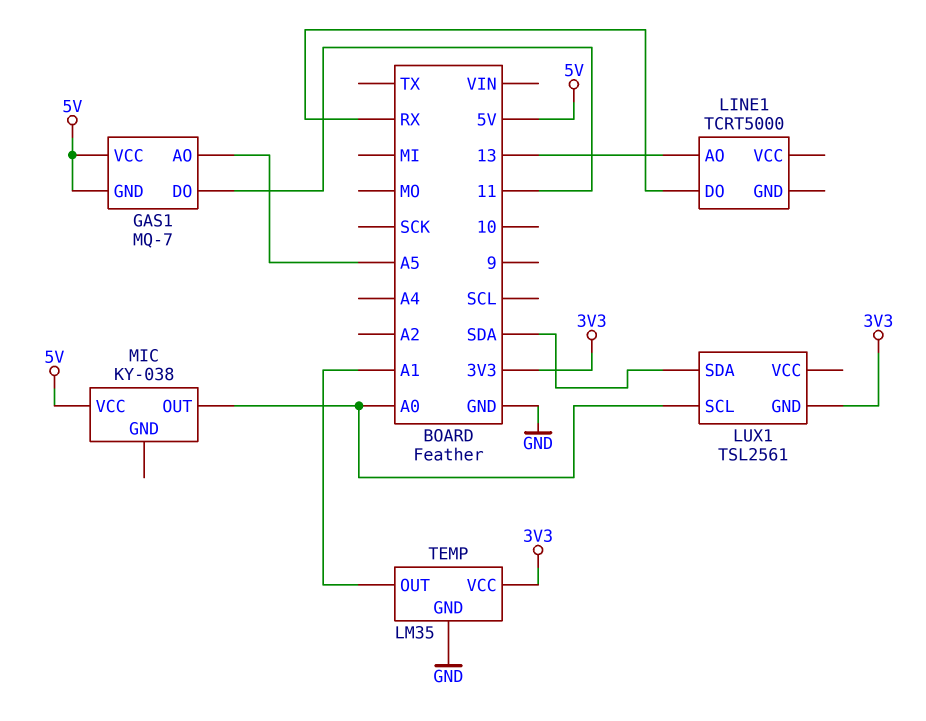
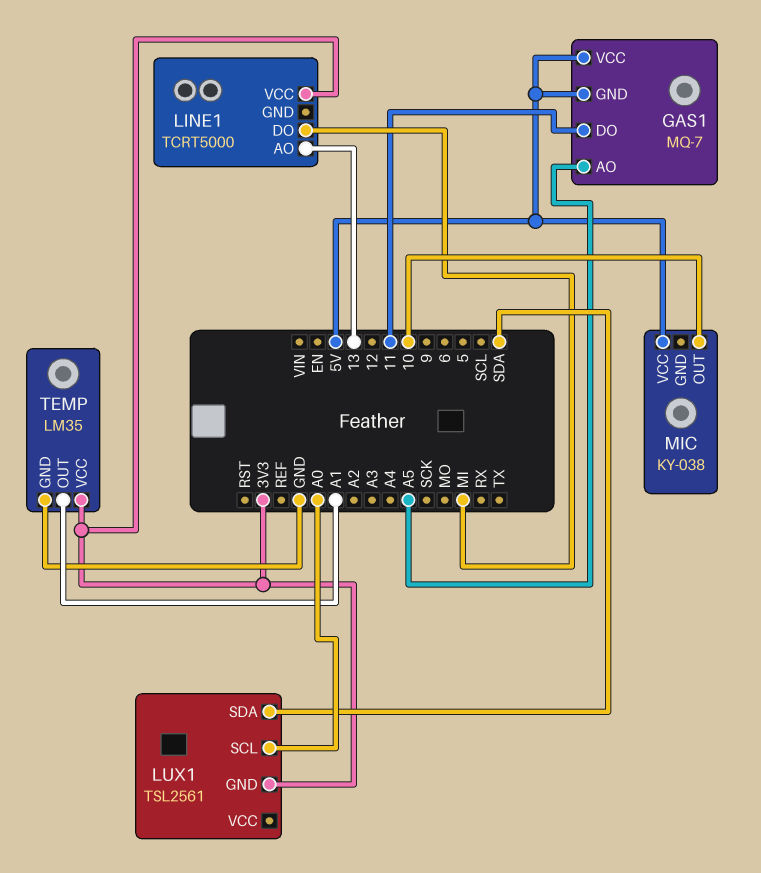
LINE1 pin DO: RX -> MI
LINE1 pin VCC: none -> 3V3
MIC pin OUT: A0 -> 10

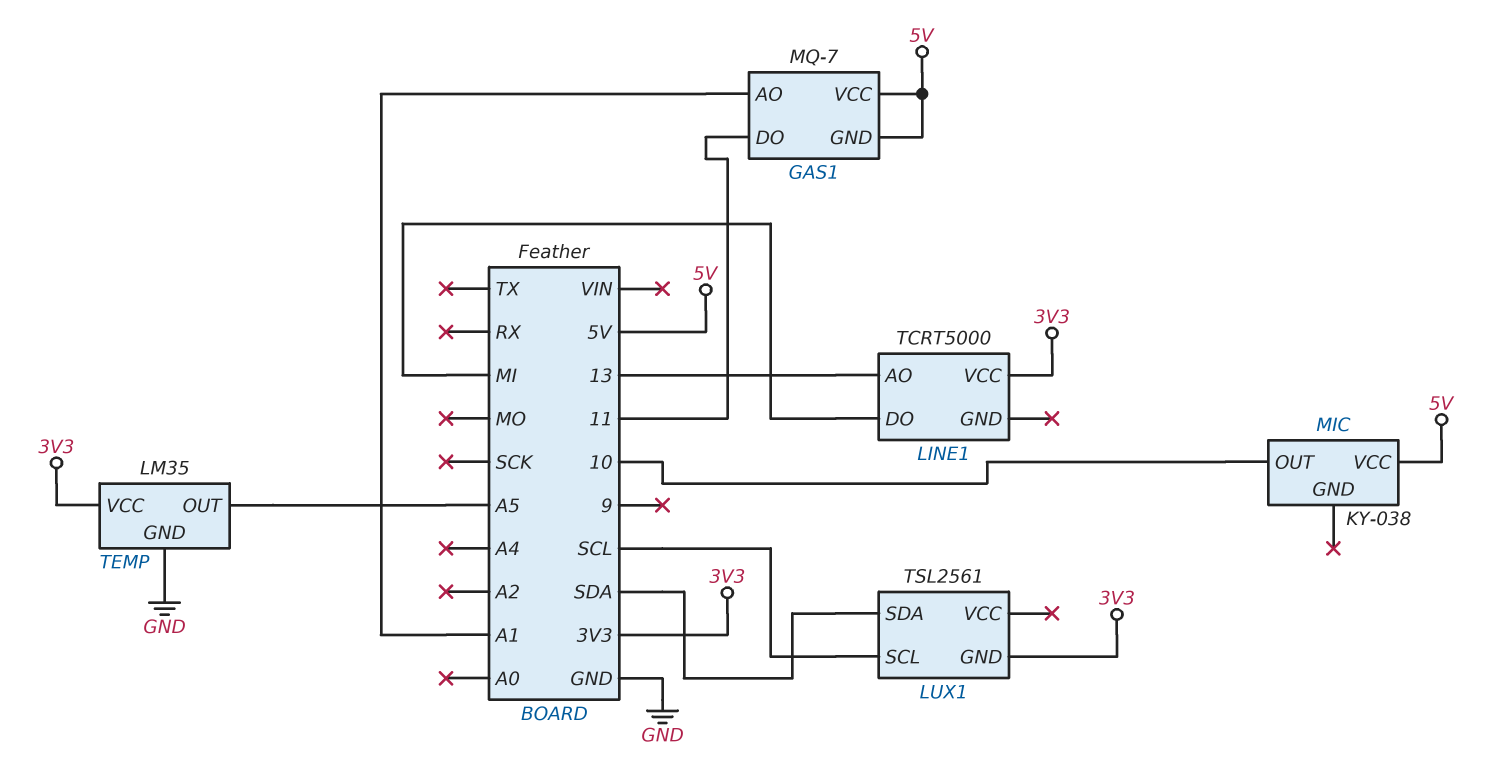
GAS1 pin AO: A5 -> A1
LUX1 pin SCL: A0 -> SCL
TEMP pin OUT: A1 -> A5

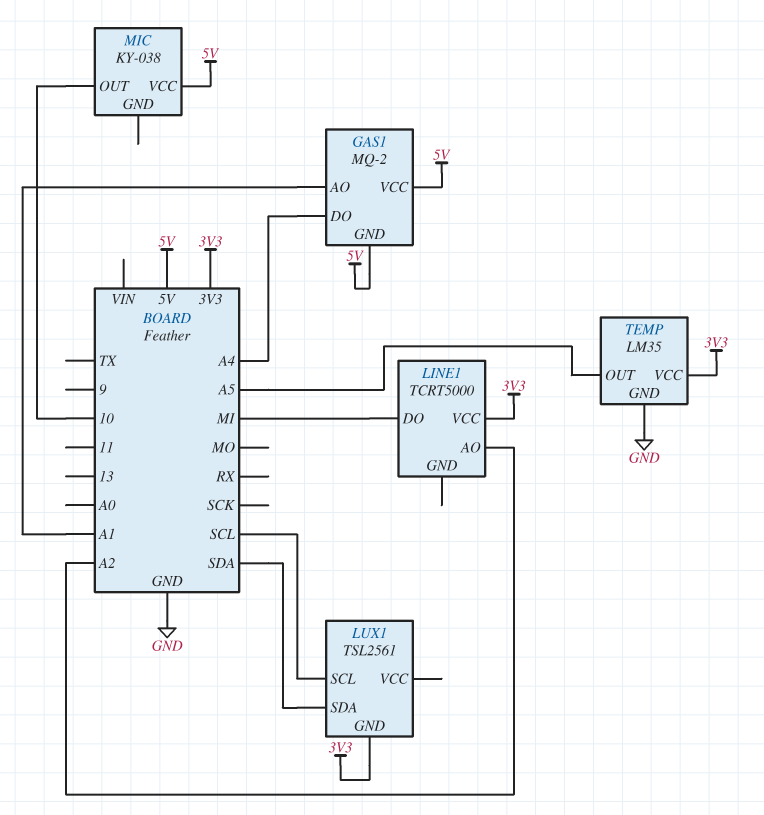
GAS1: MQ-7 -> MQ-2
GAS1 pin DO: 11 -> A4
LINE1 pin AO: 13 -> A2

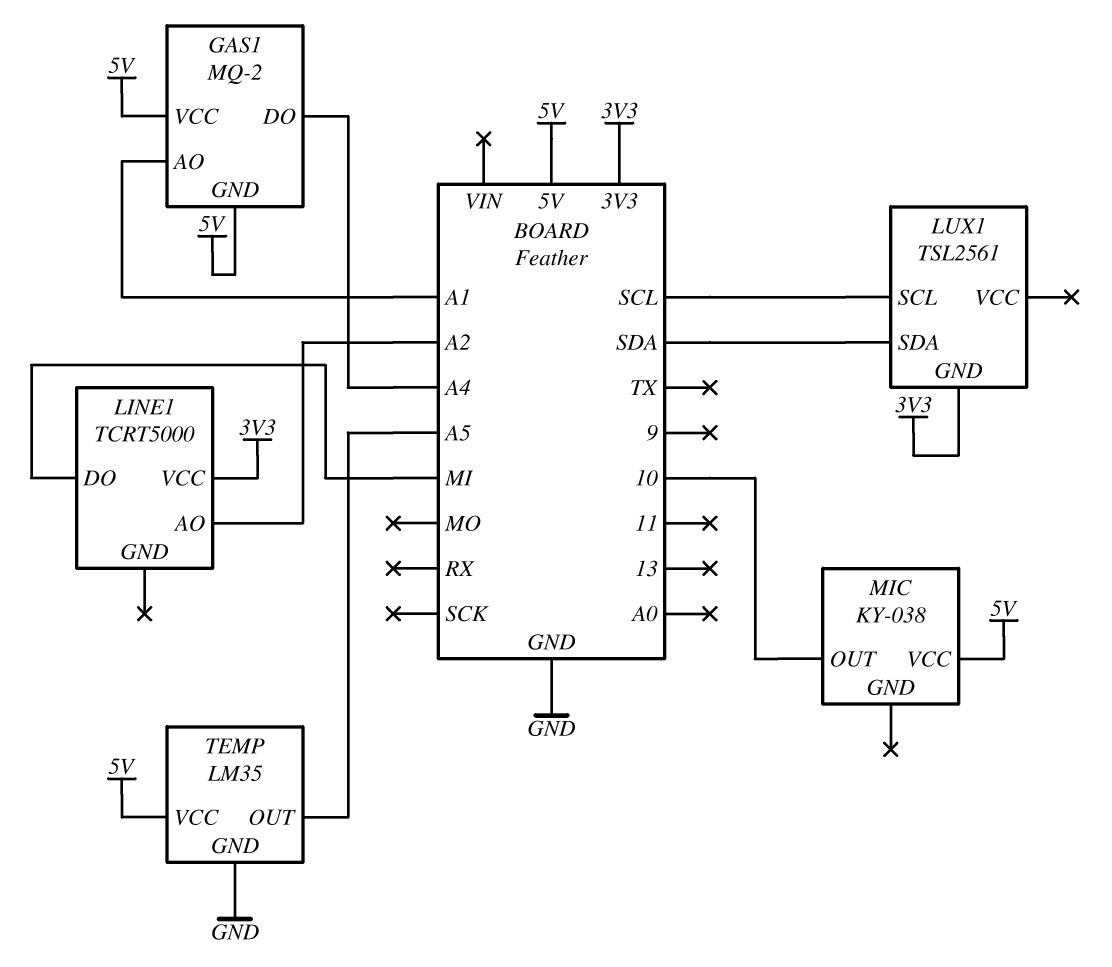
TEMP pin VCC: 3V3 -> 5V

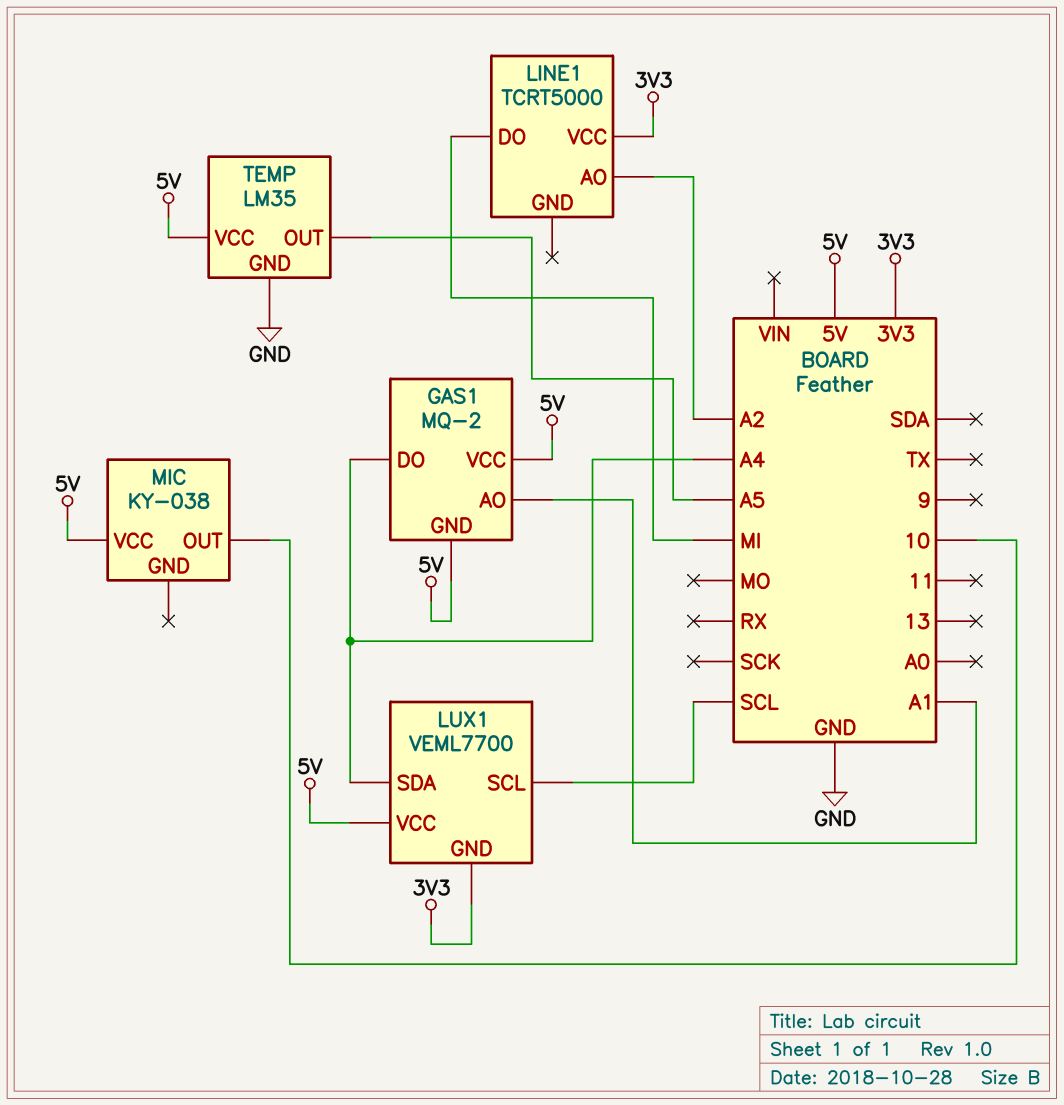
LUX1: TSL2561 -> VEML7700
LUX1 pin SDA: SDA -> A4
LUX1 pin VCC: none -> 5V

